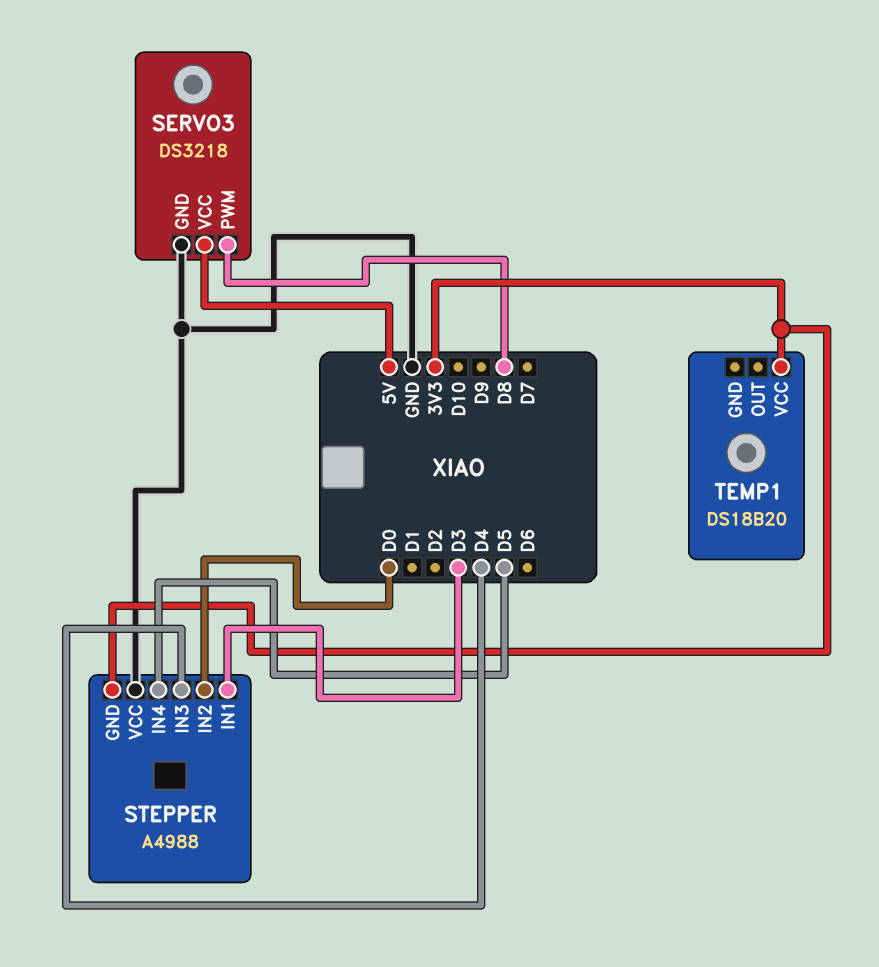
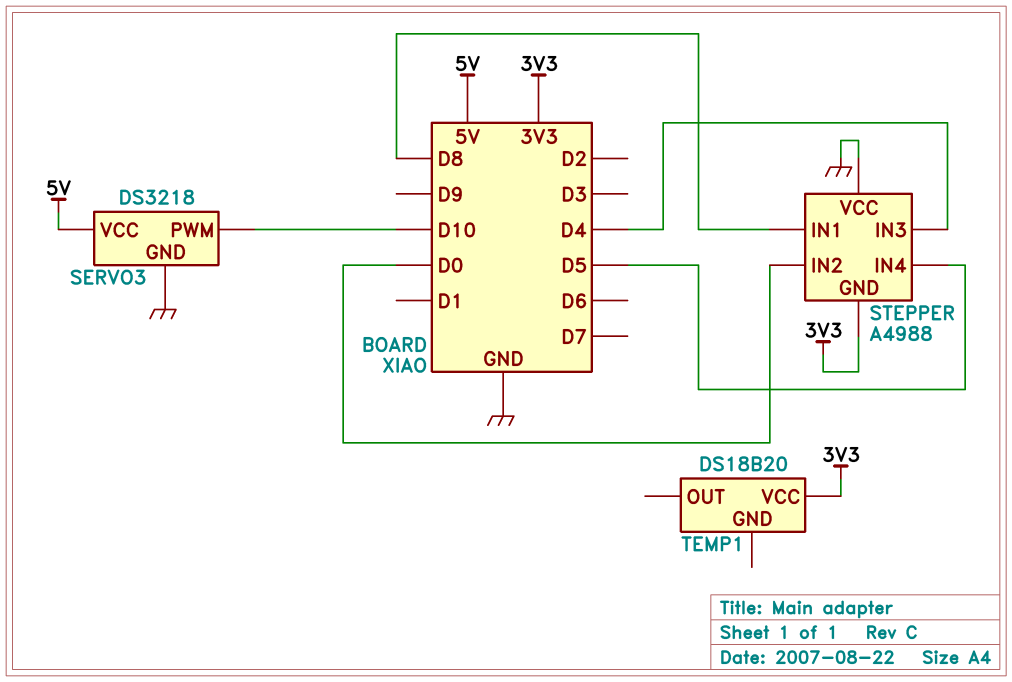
SERVO3 pin PWM: D8 -> D10
STEPPER pin IN1: D3 -> D8

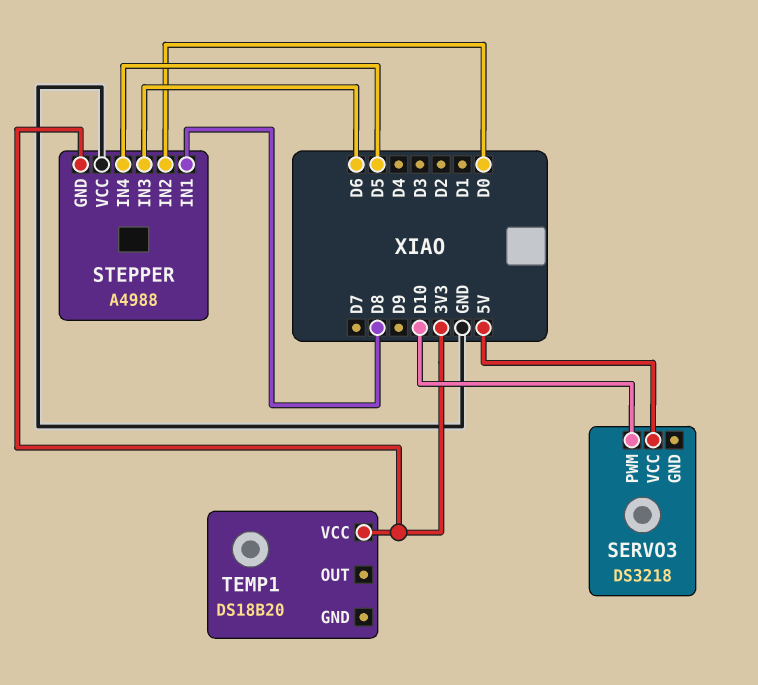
SERVO3 pin GND: GND -> none
STEPPER pin IN3: D4 -> D6

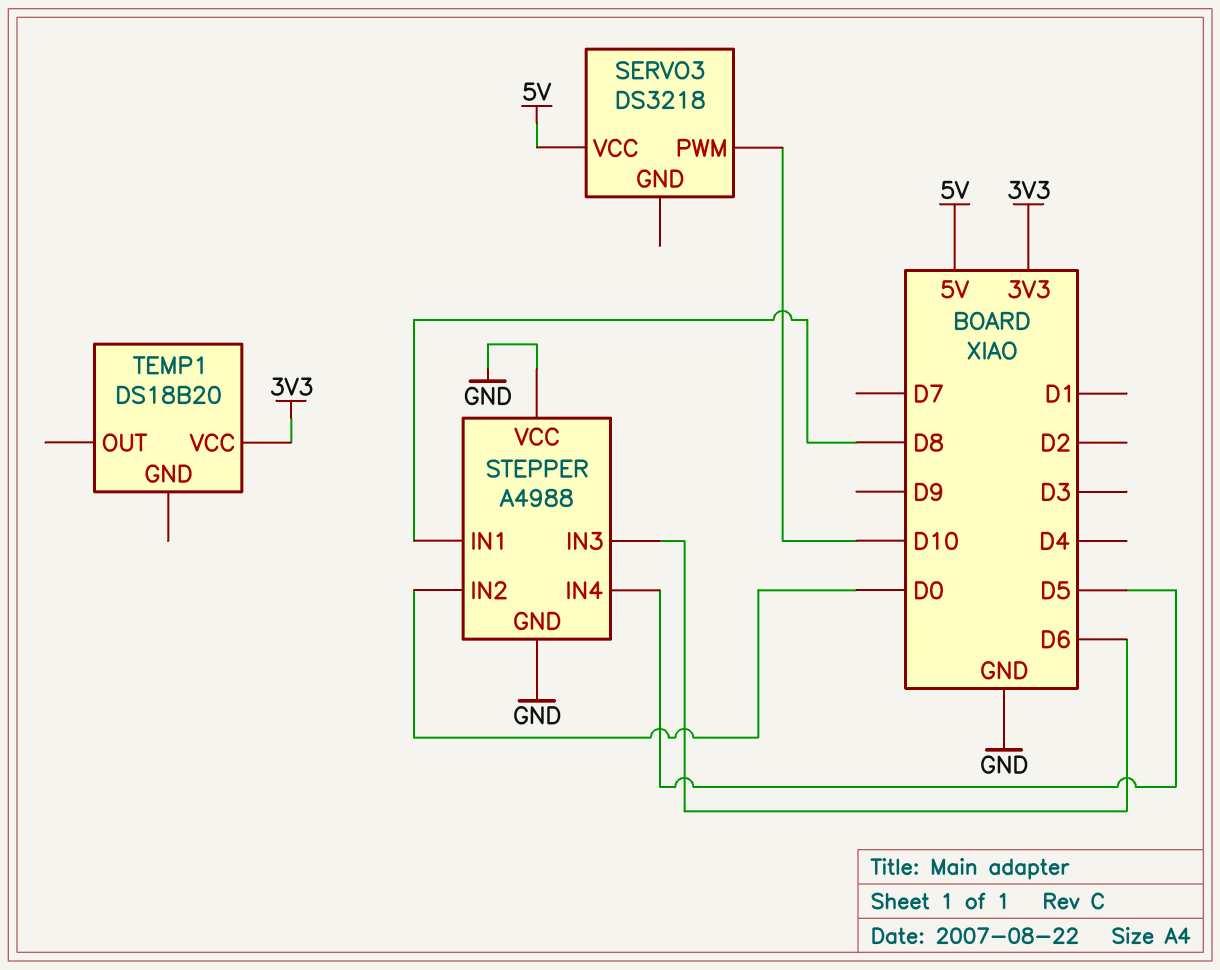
STEPPER pin GND: 3V3 -> GND

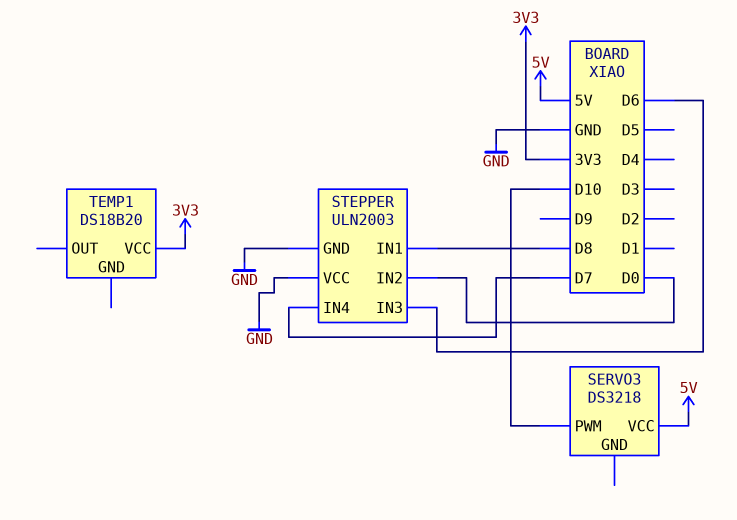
STEPPER: A4988 -> ULN2003
STEPPER pin IN4: D5 -> D7

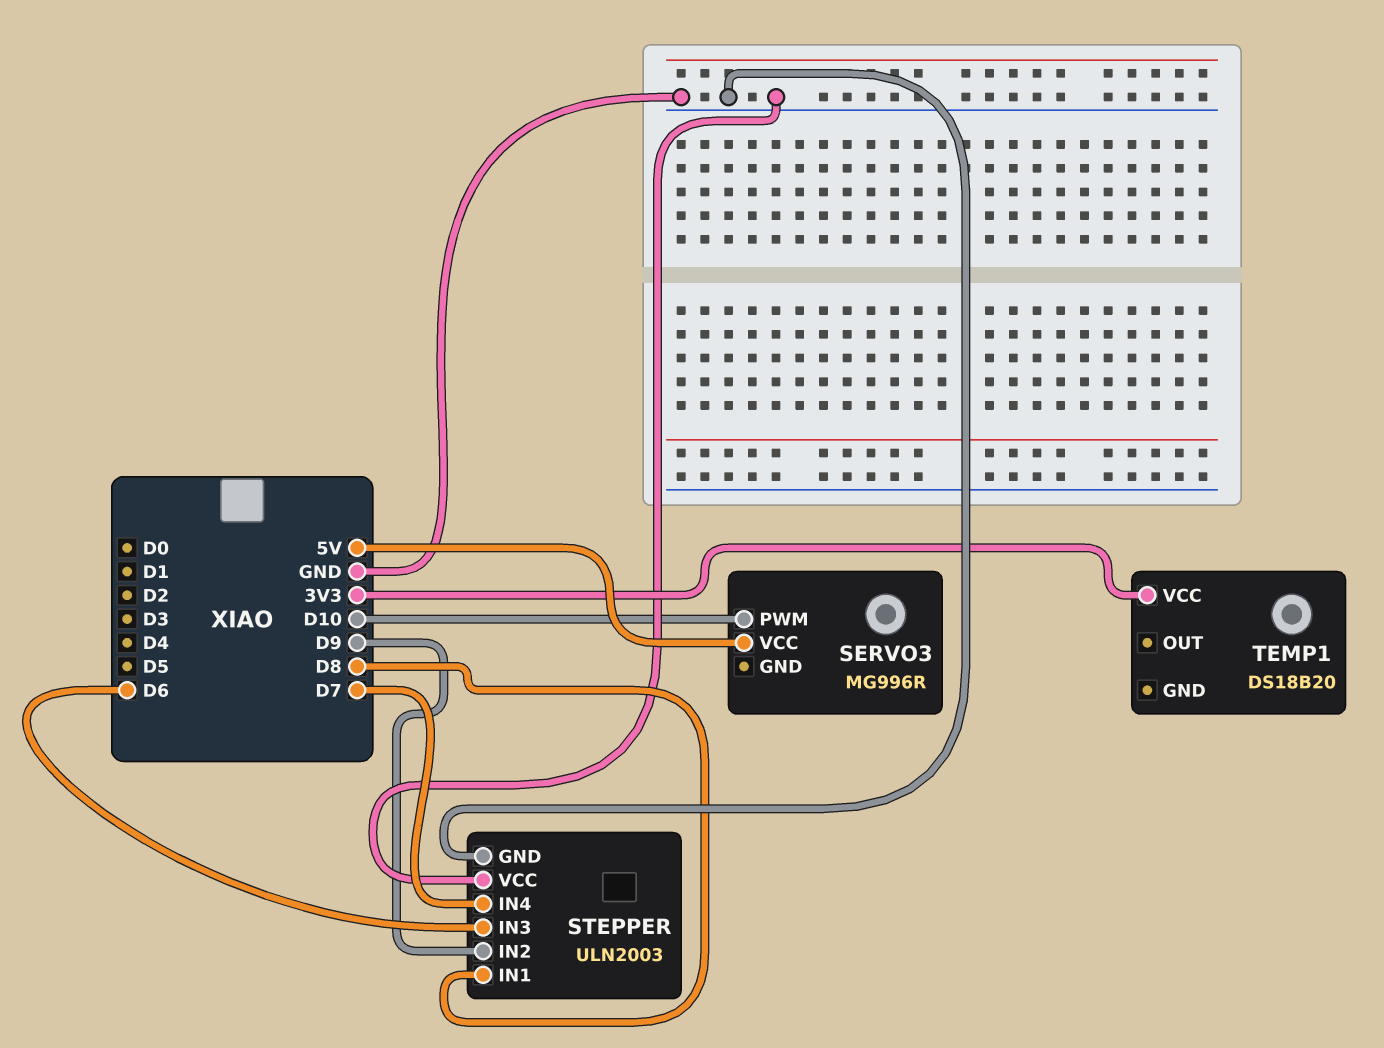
SERVO3: DS3218 -> MG996R
STEPPER pin IN2: D0 -> D9

